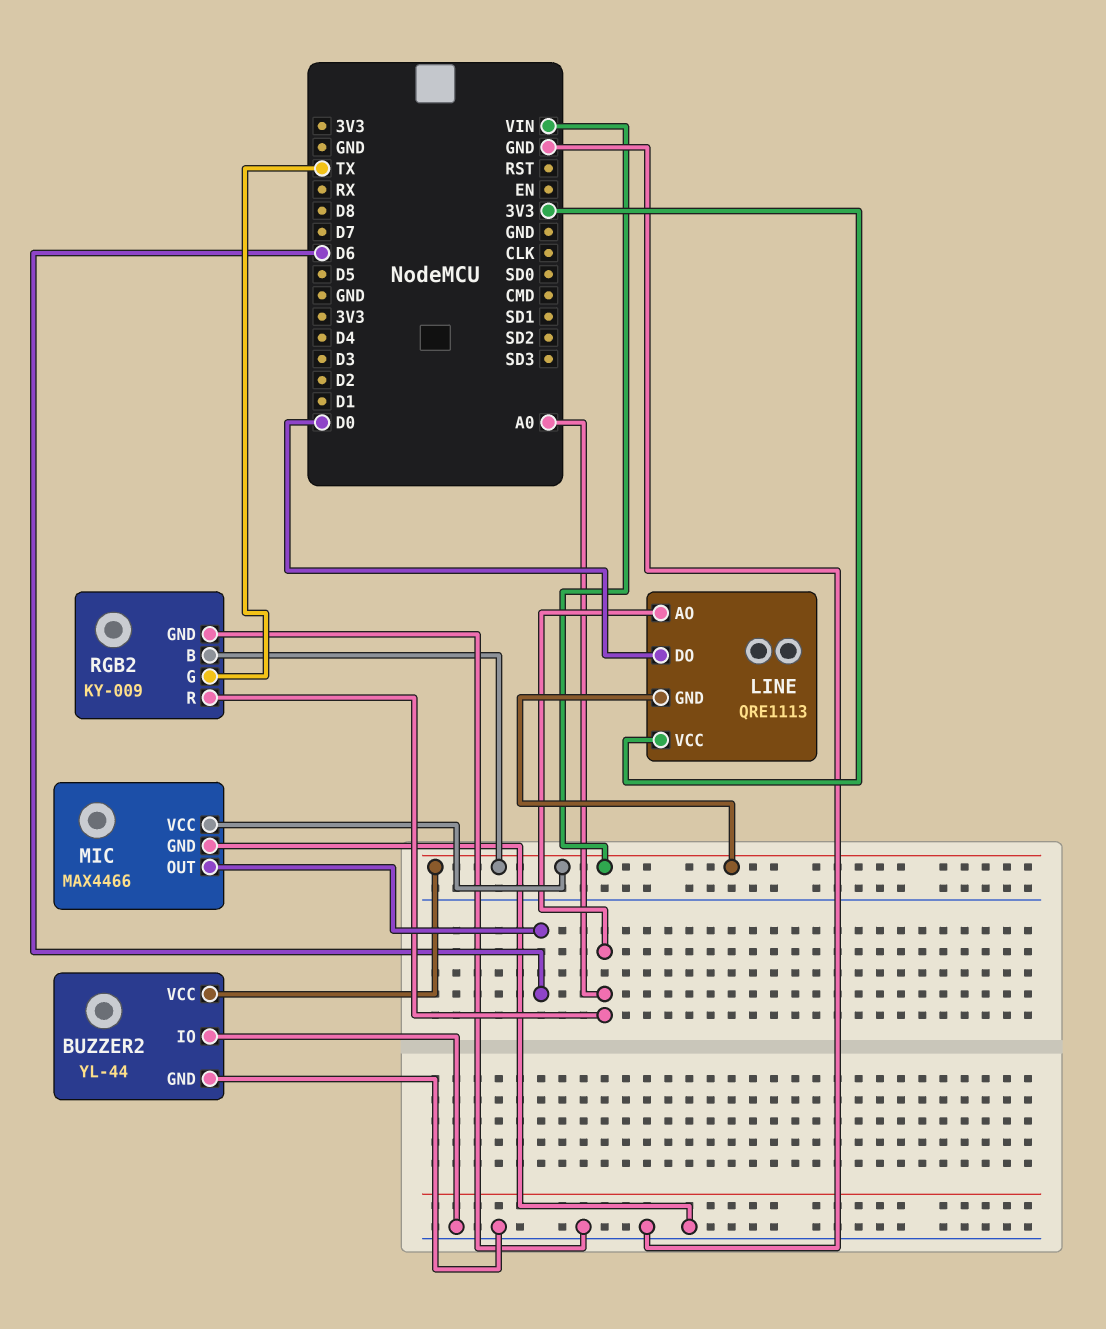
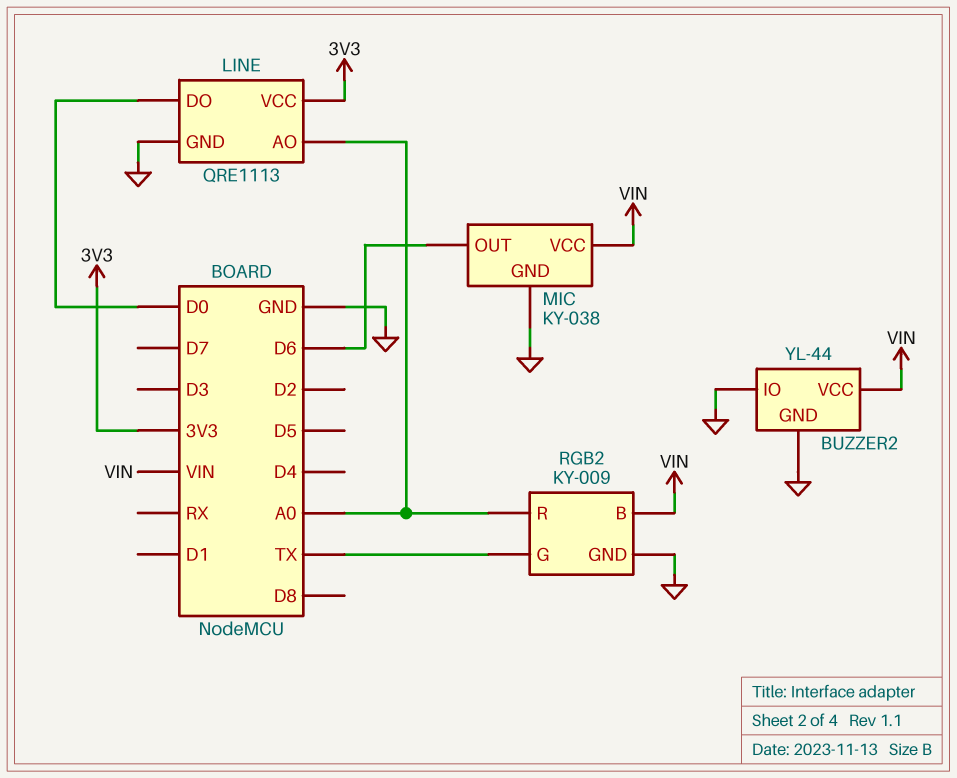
LINE pin GND: VIN -> GND
MIC: MAX4466 -> KY-038

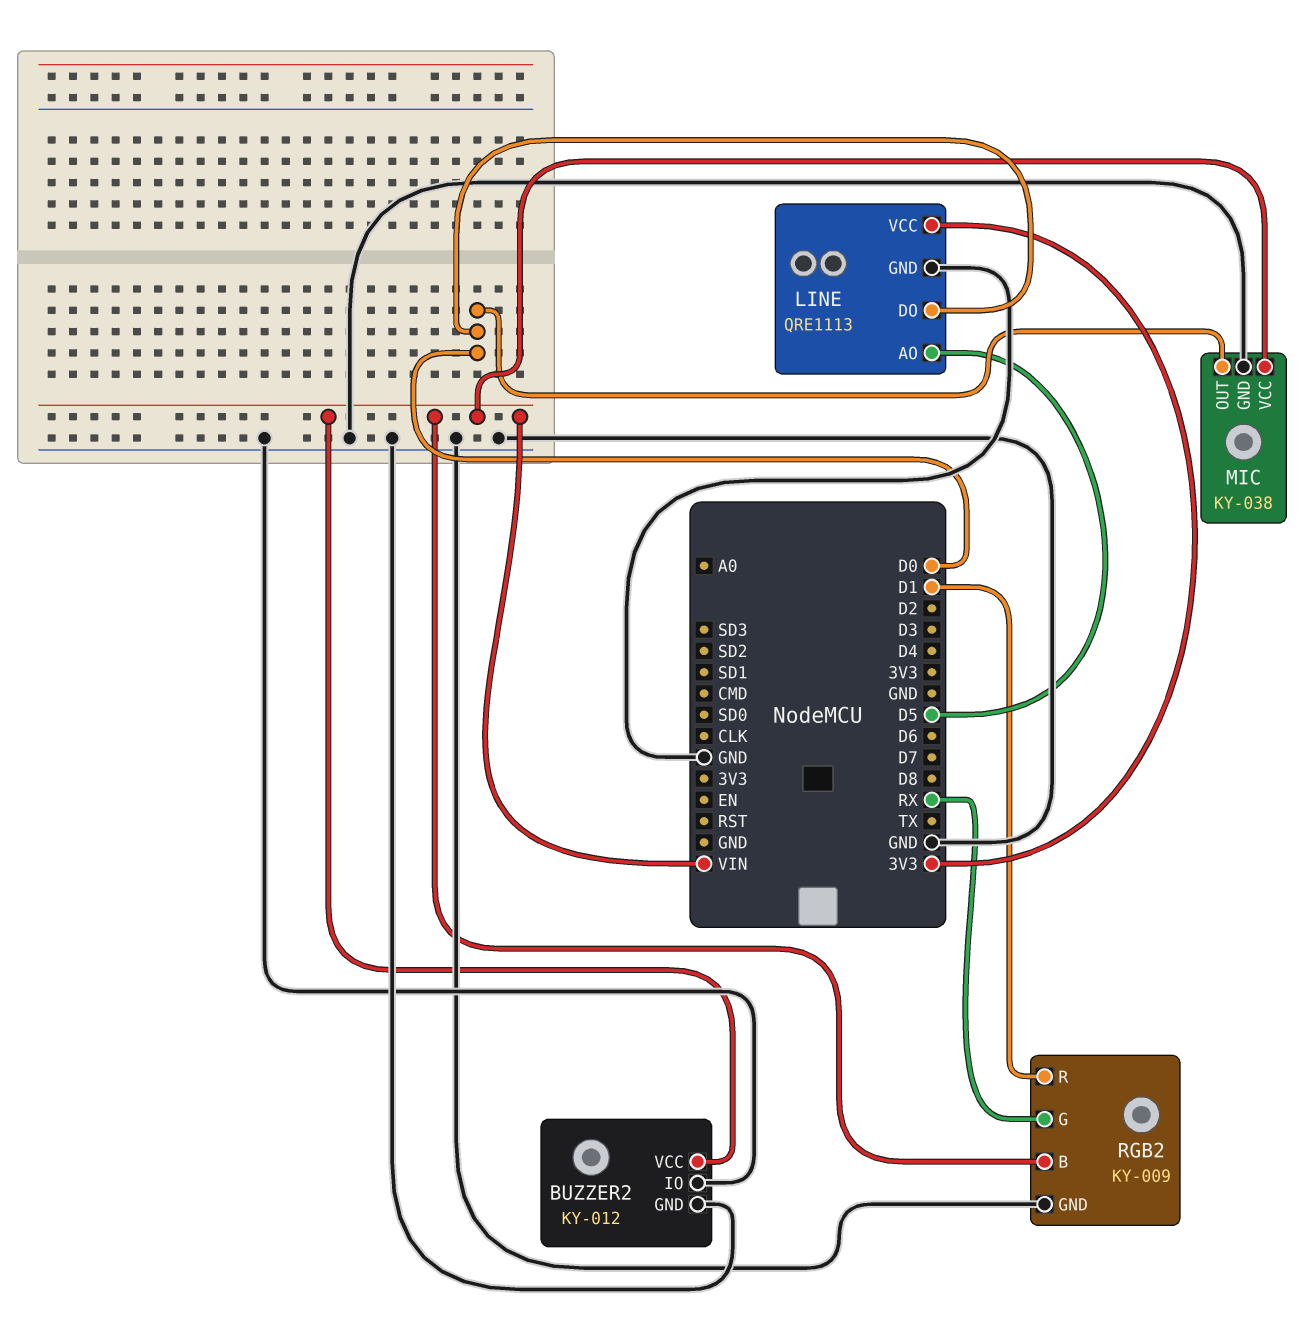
BUZZER2: YL-44 -> KY-012
LINE pin AO: A0 -> D5
MIC pin OUT: D6 -> D0
RGB2 pin G: TX -> RX
RGB2 pin R: A0 -> D1

